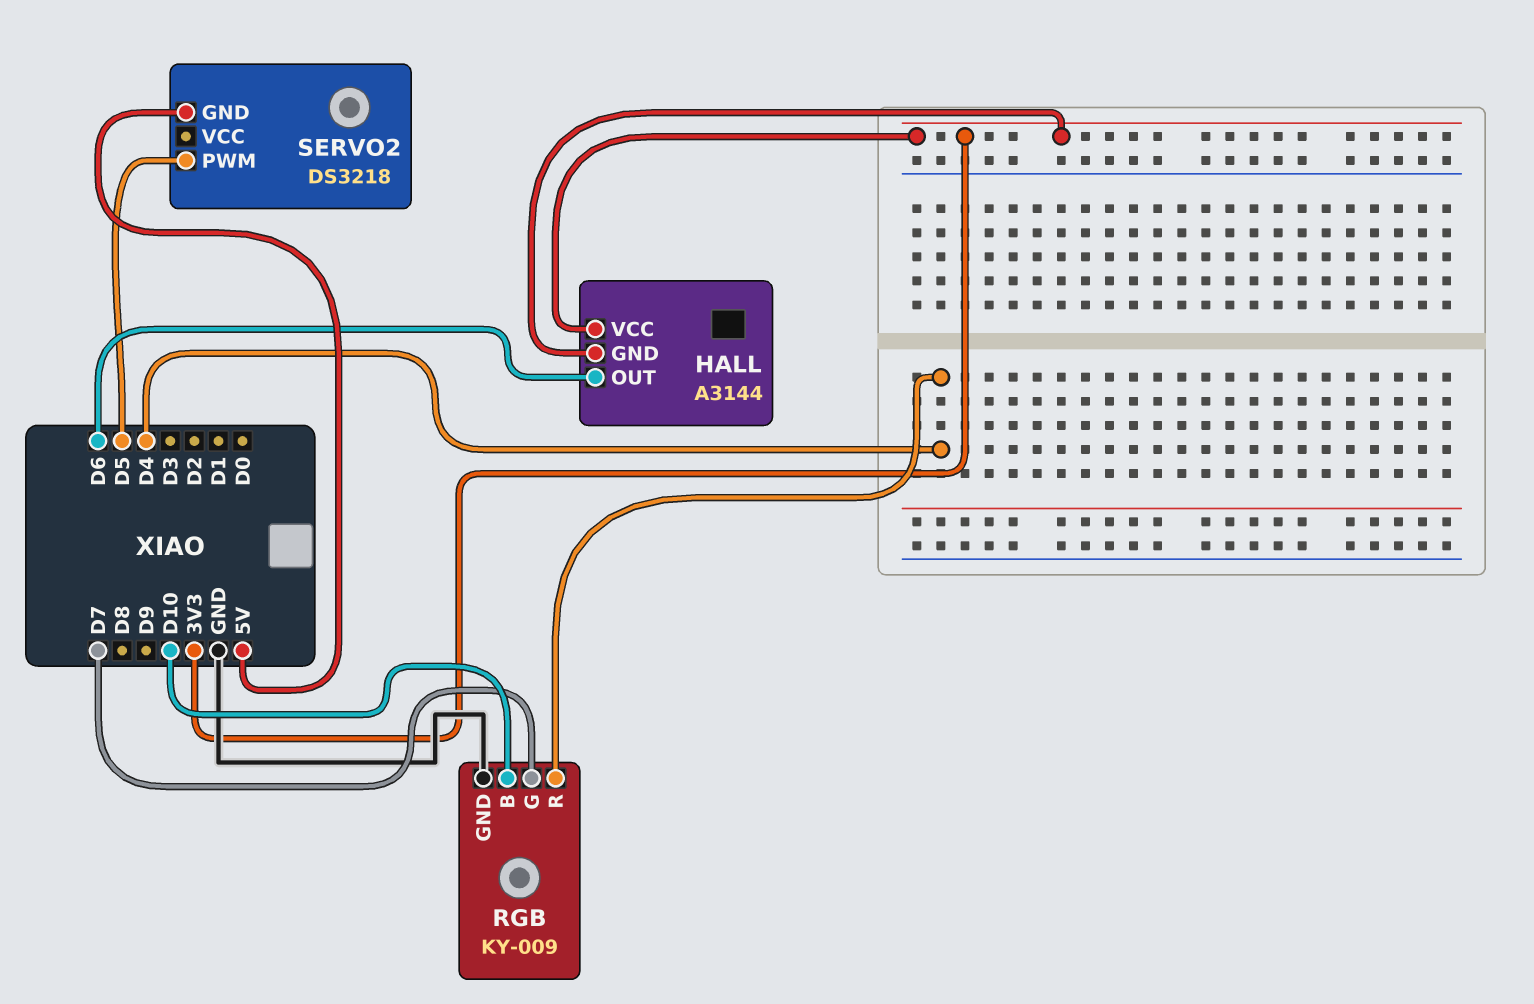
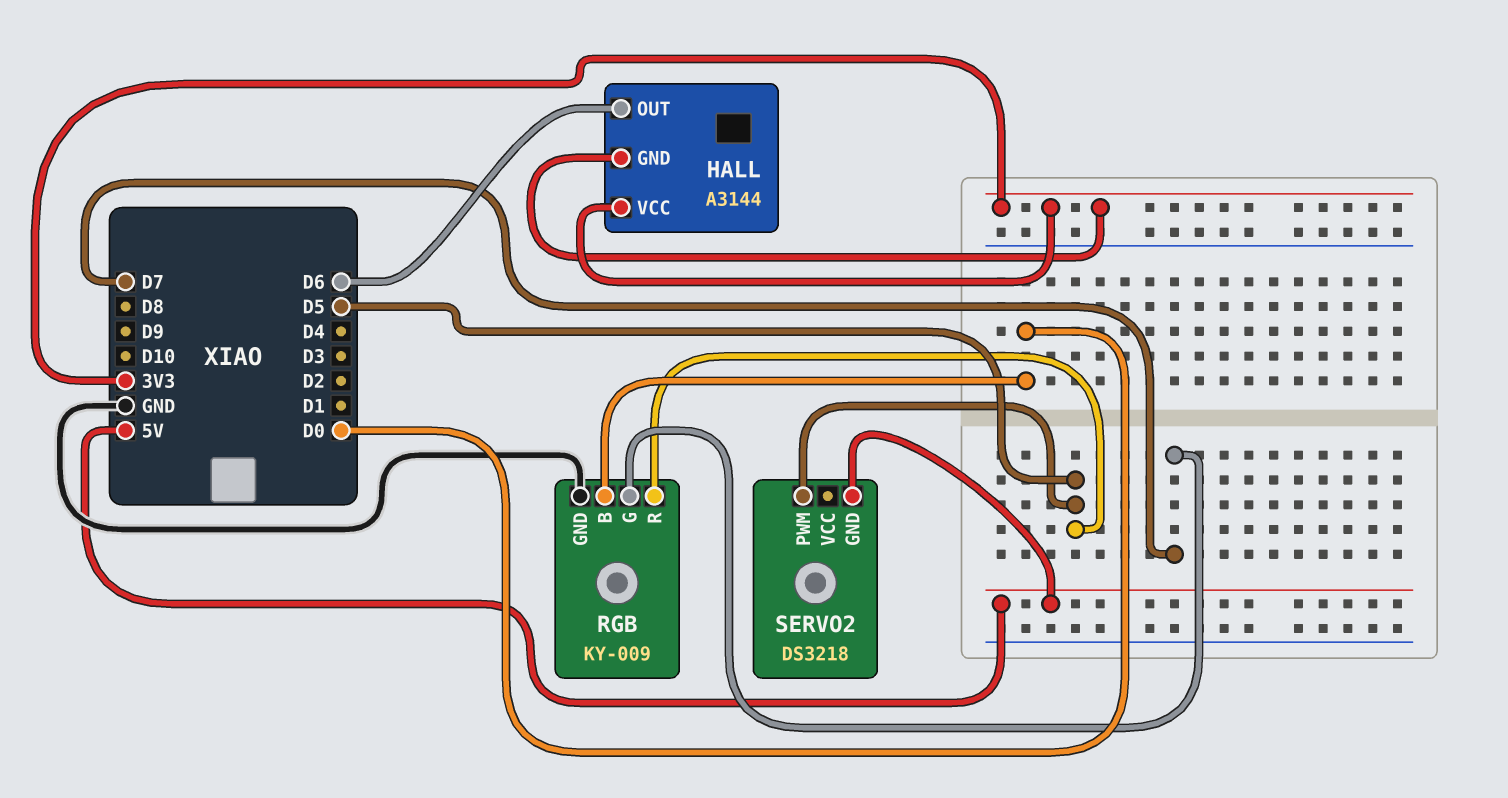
RGB pin B: D10 -> D0
RGB pin R: D4 -> D5

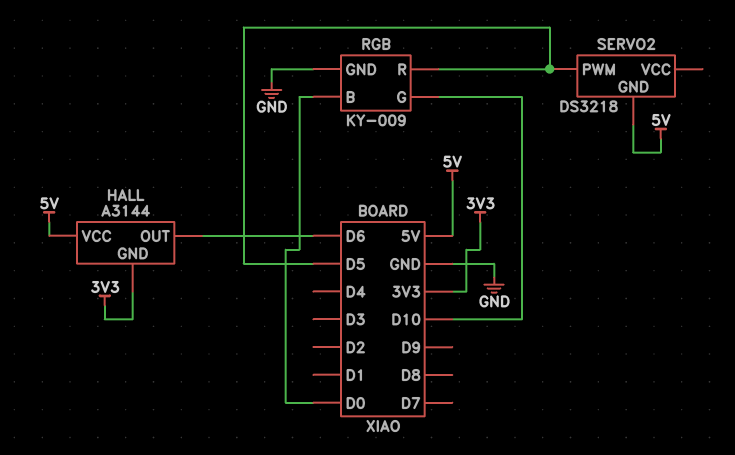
HALL pin VCC: 3V3 -> 5V
RGB pin G: D7 -> D10

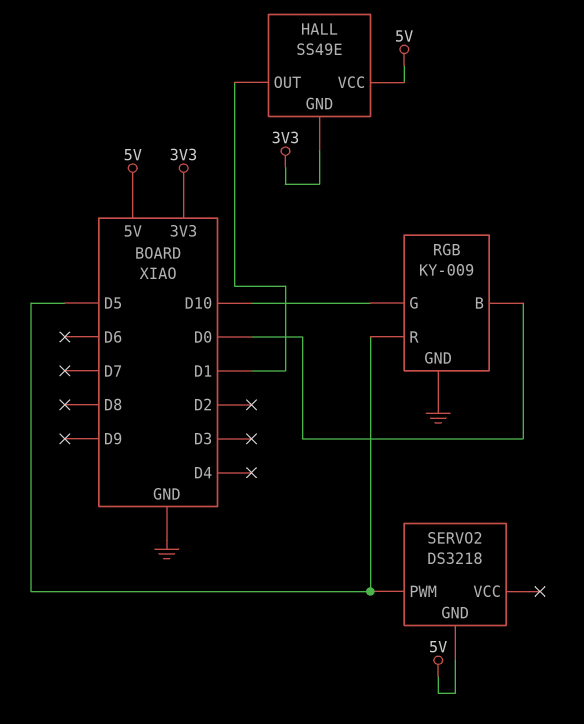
HALL: A3144 -> SS49E
HALL pin OUT: D6 -> D1

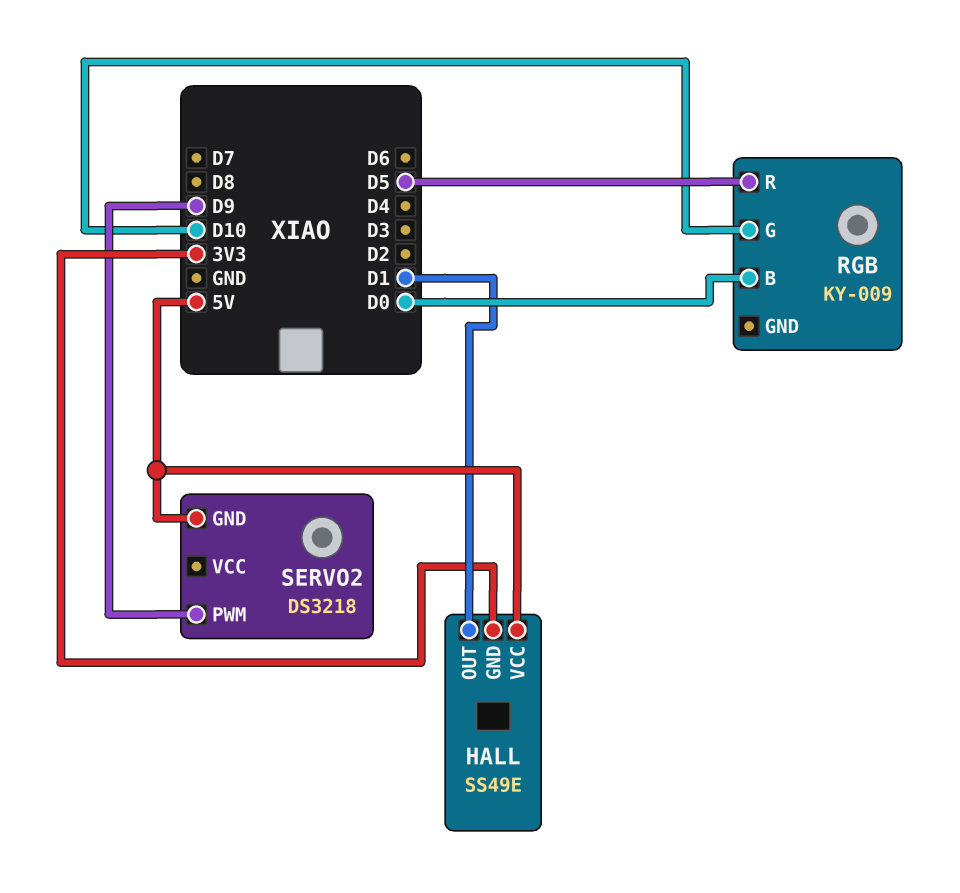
RGB pin GND: GND -> none
SERVO2 pin PWM: D5 -> D9

